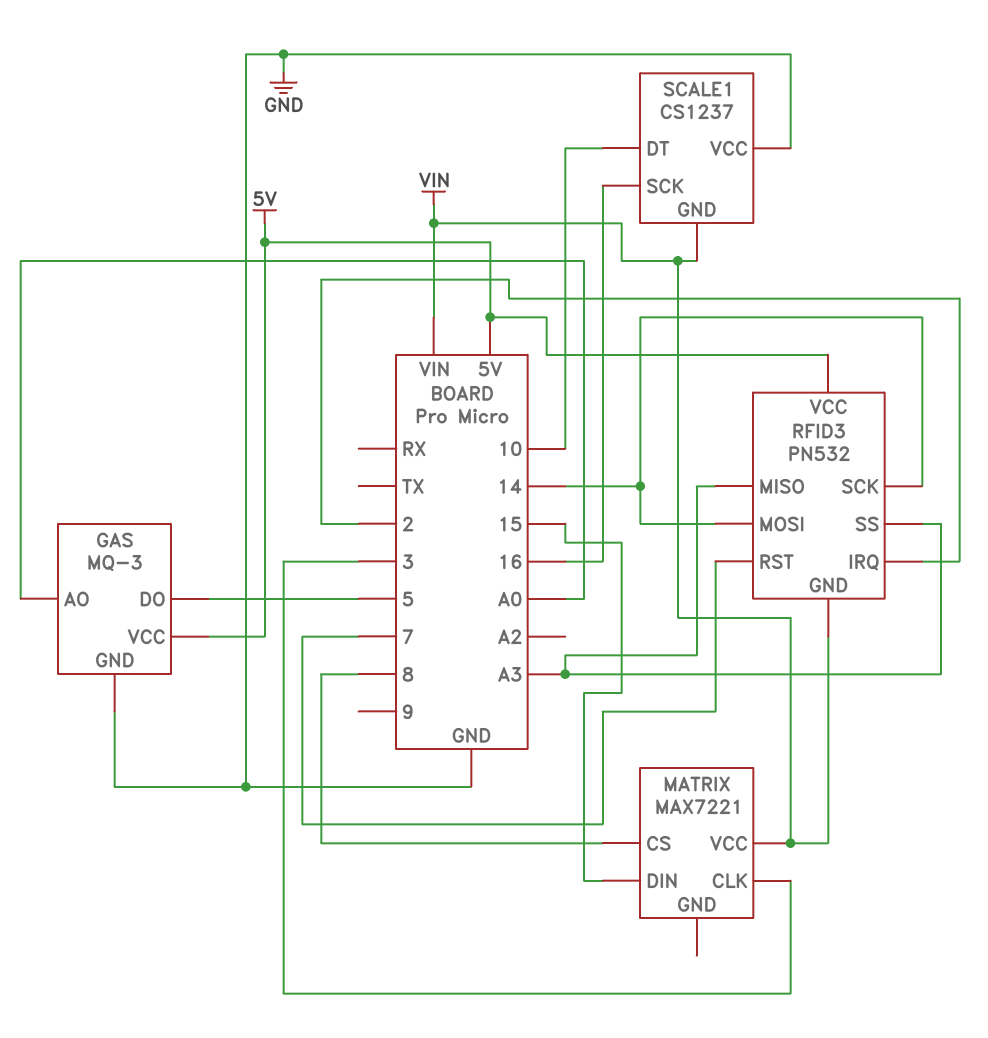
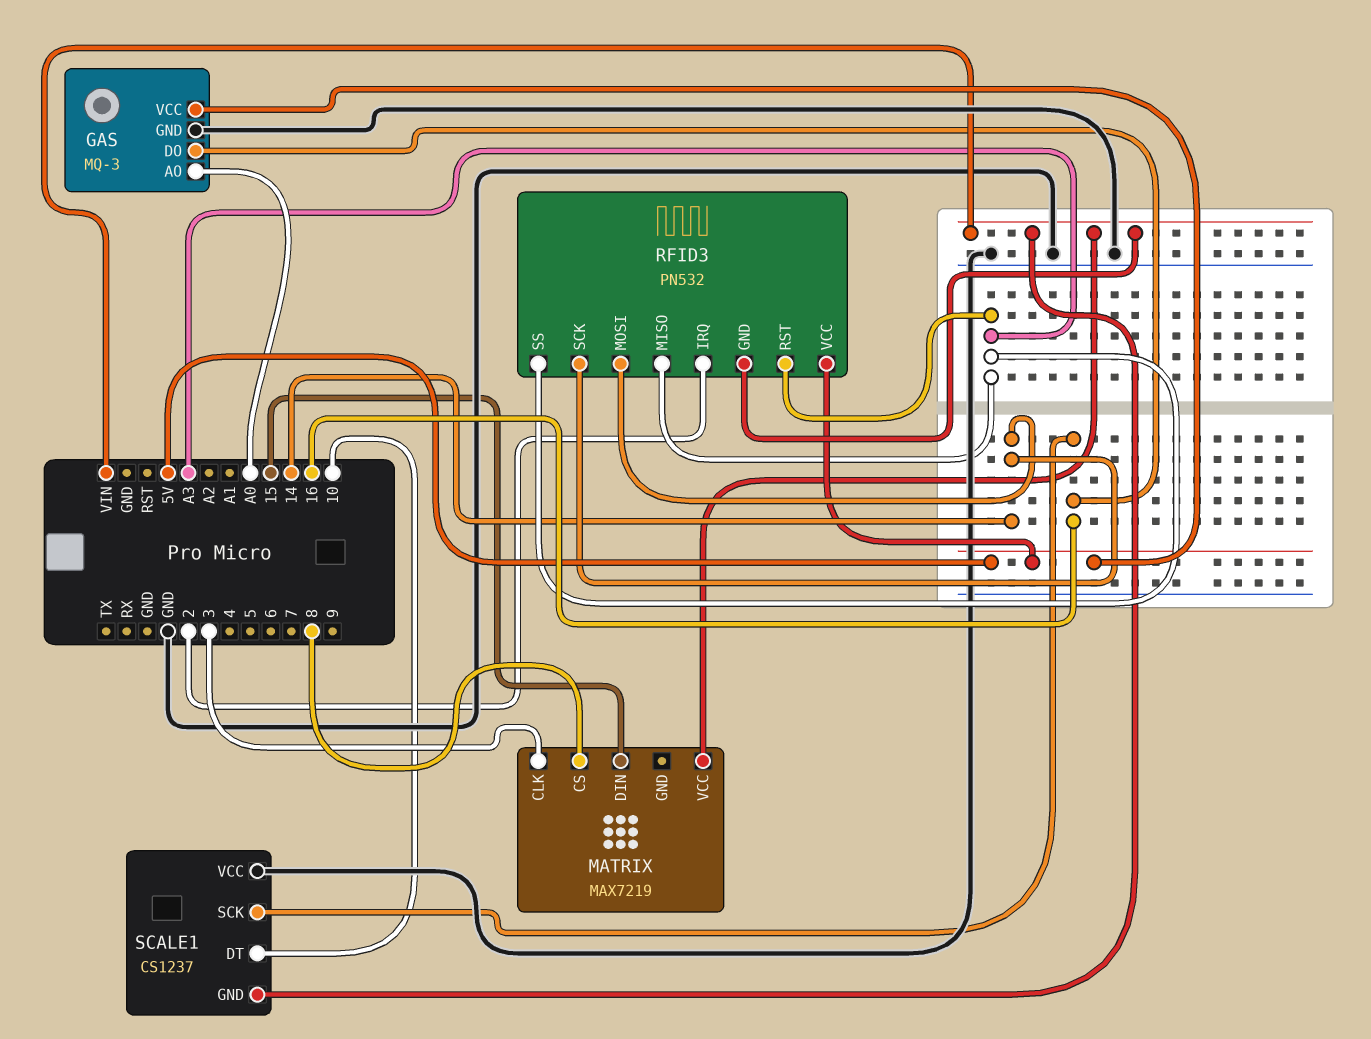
GAS pin DO: 5 -> 16
MATRIX: MAX7221 -> MAX7219
RFID3 pin RST: 7 -> A3

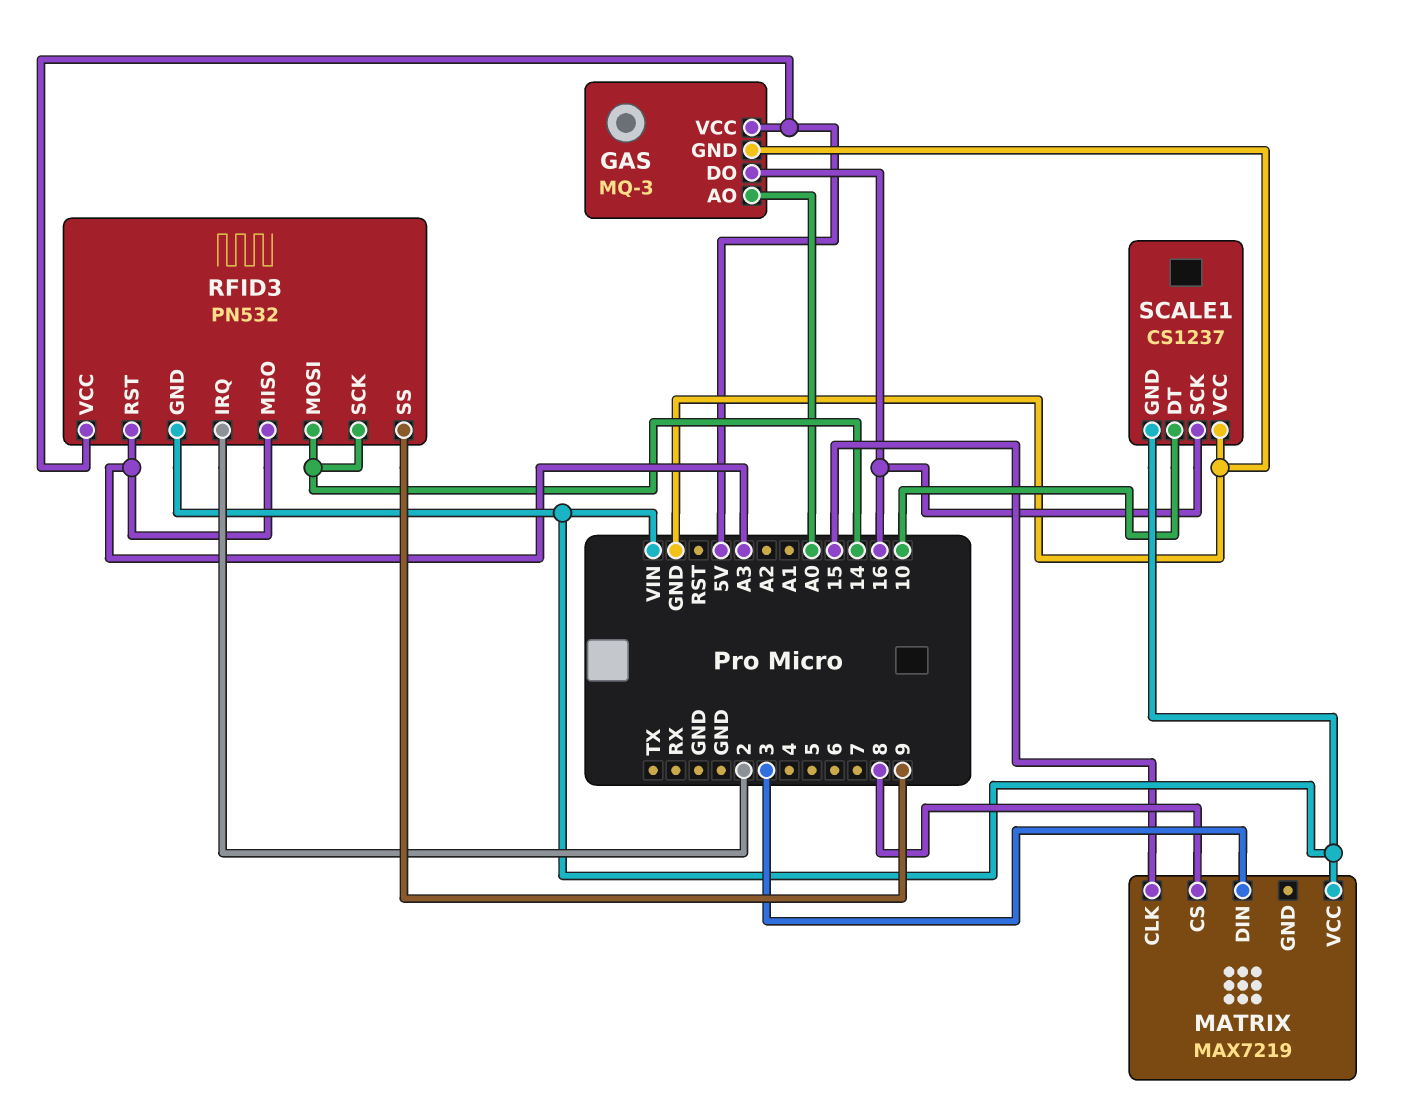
MATRIX pin CLK: 3 -> 15
MATRIX pin DIN: 15 -> 3
RFID3 pin SS: A3 -> 9

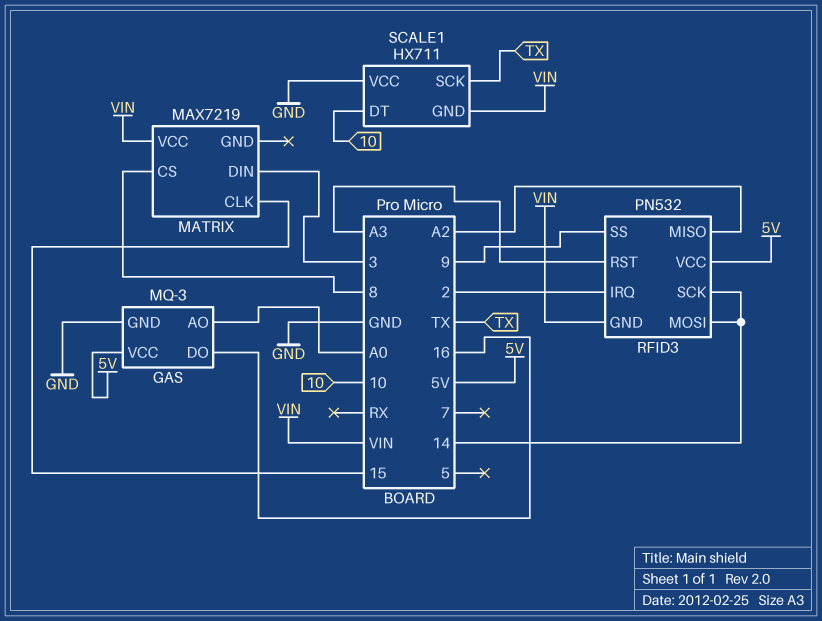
RFID3 pin MISO: A3 -> A2
SCALE1: CS1237 -> HX711
SCALE1 pin SCK: 16 -> TX

